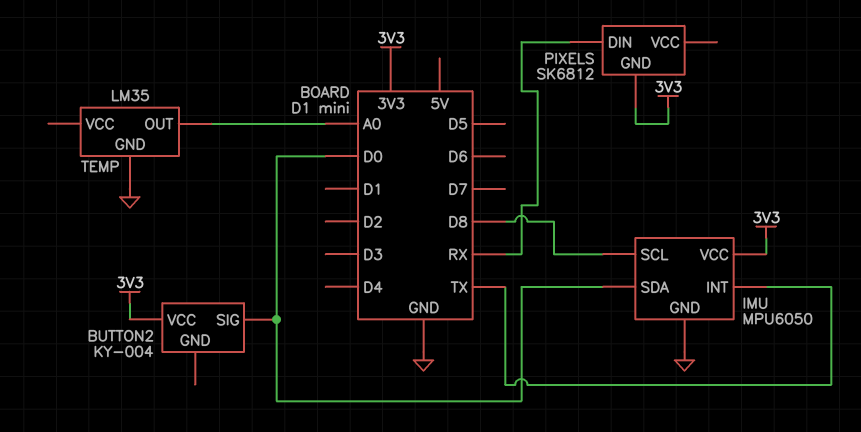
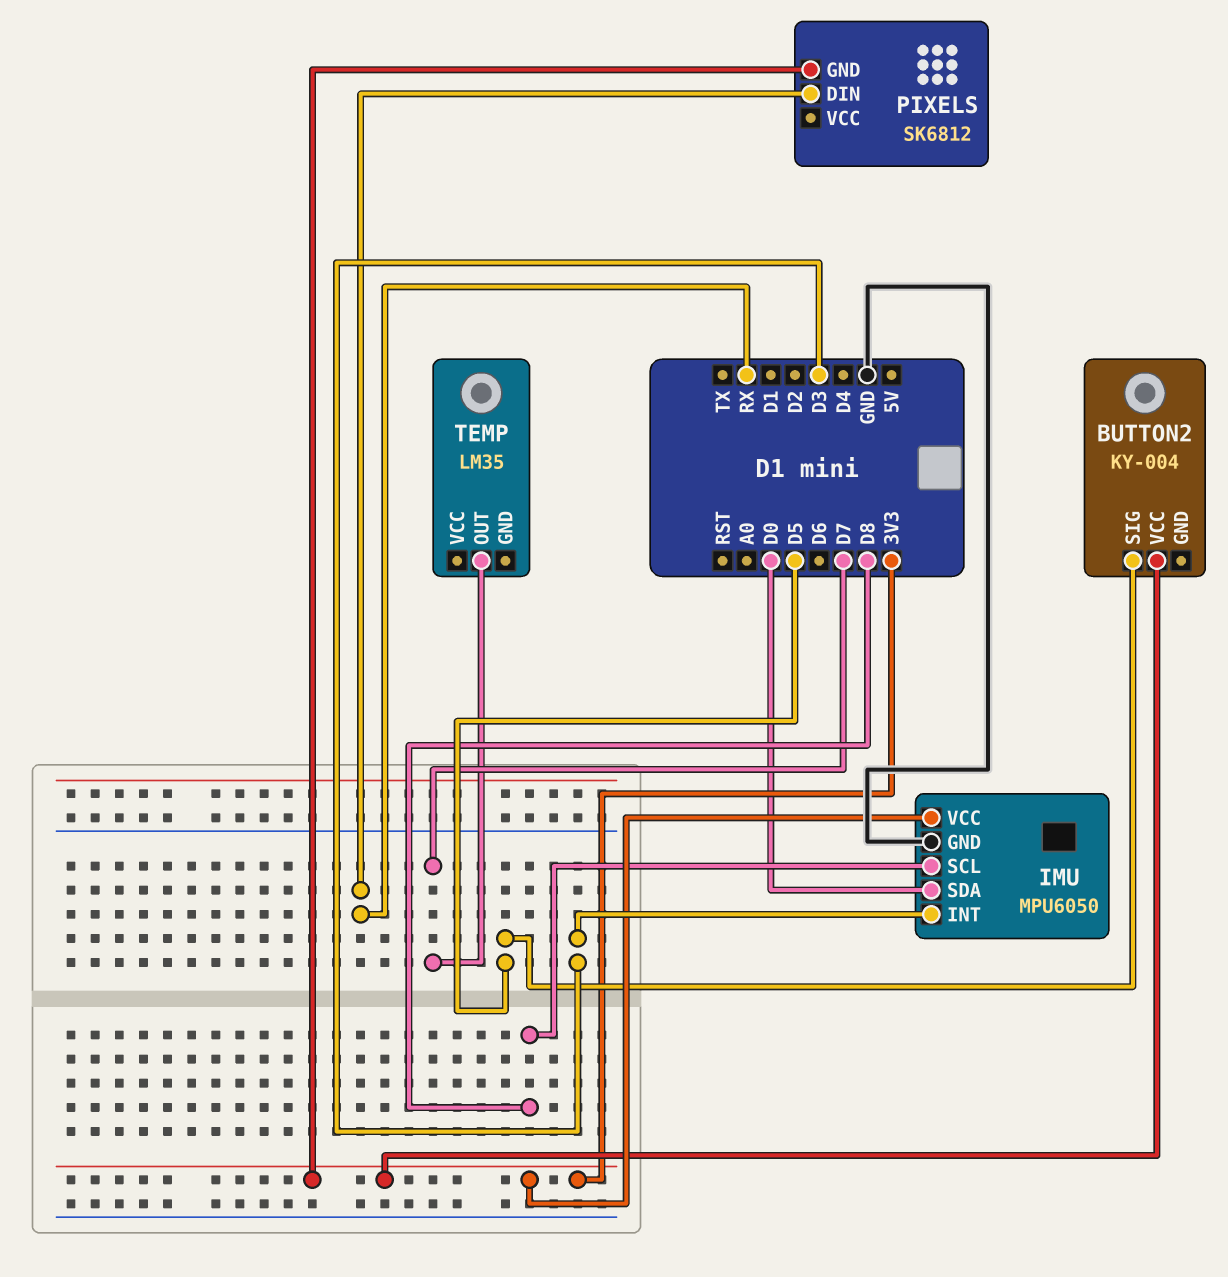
BUTTON2 pin SIG: D0 -> D5
IMU pin INT: TX -> D3
TEMP pin GND: GND -> none
TEMP pin OUT: A0 -> D7

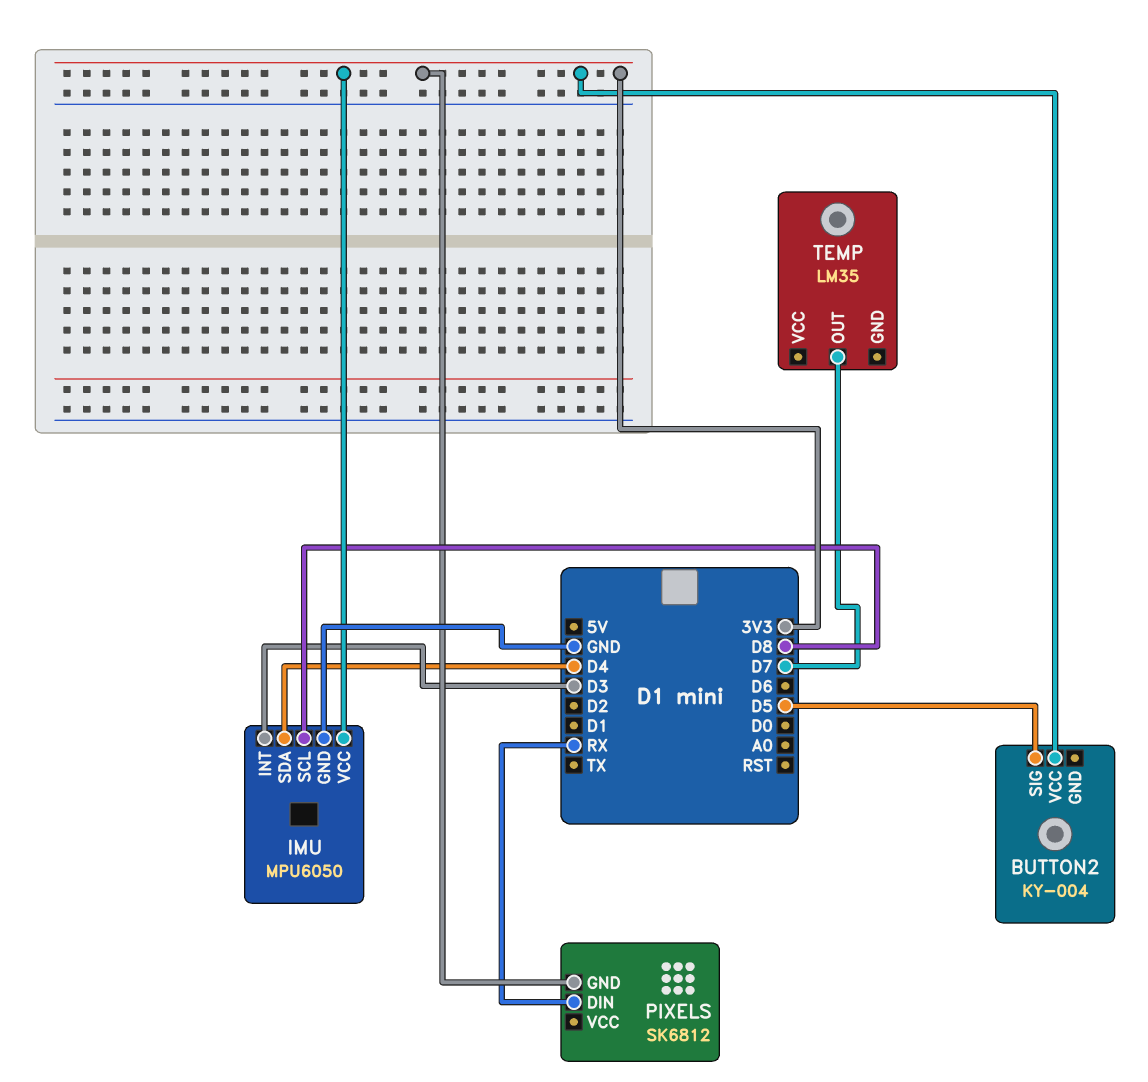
IMU pin SDA: D0 -> D4

